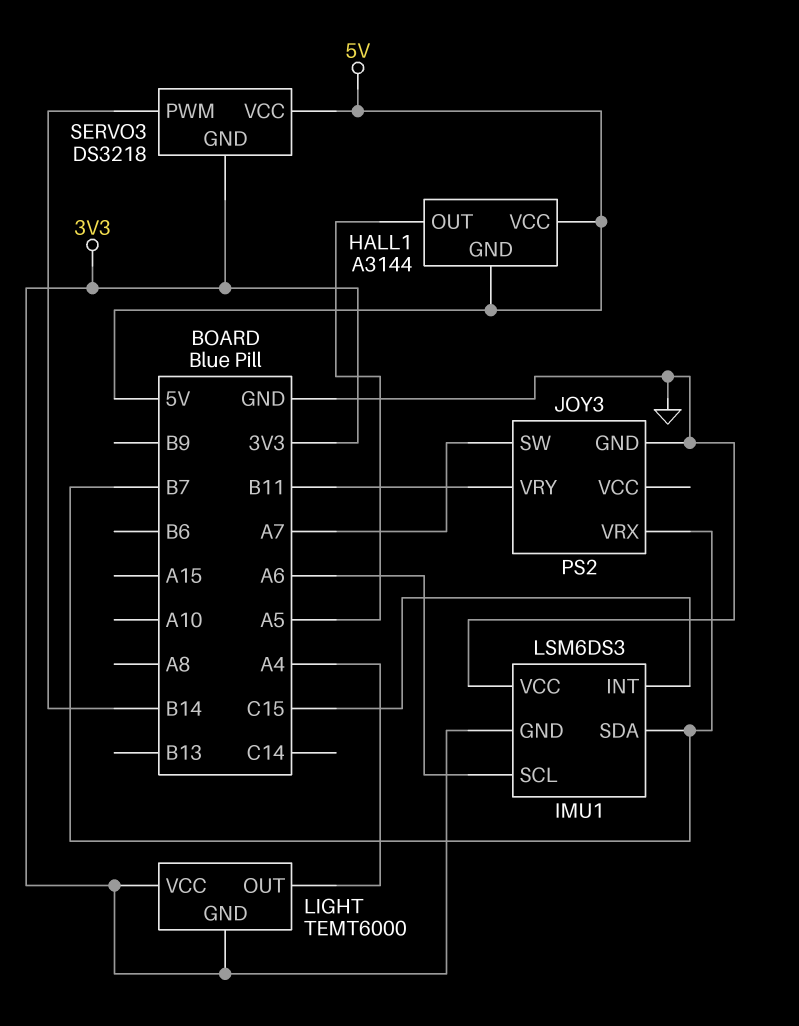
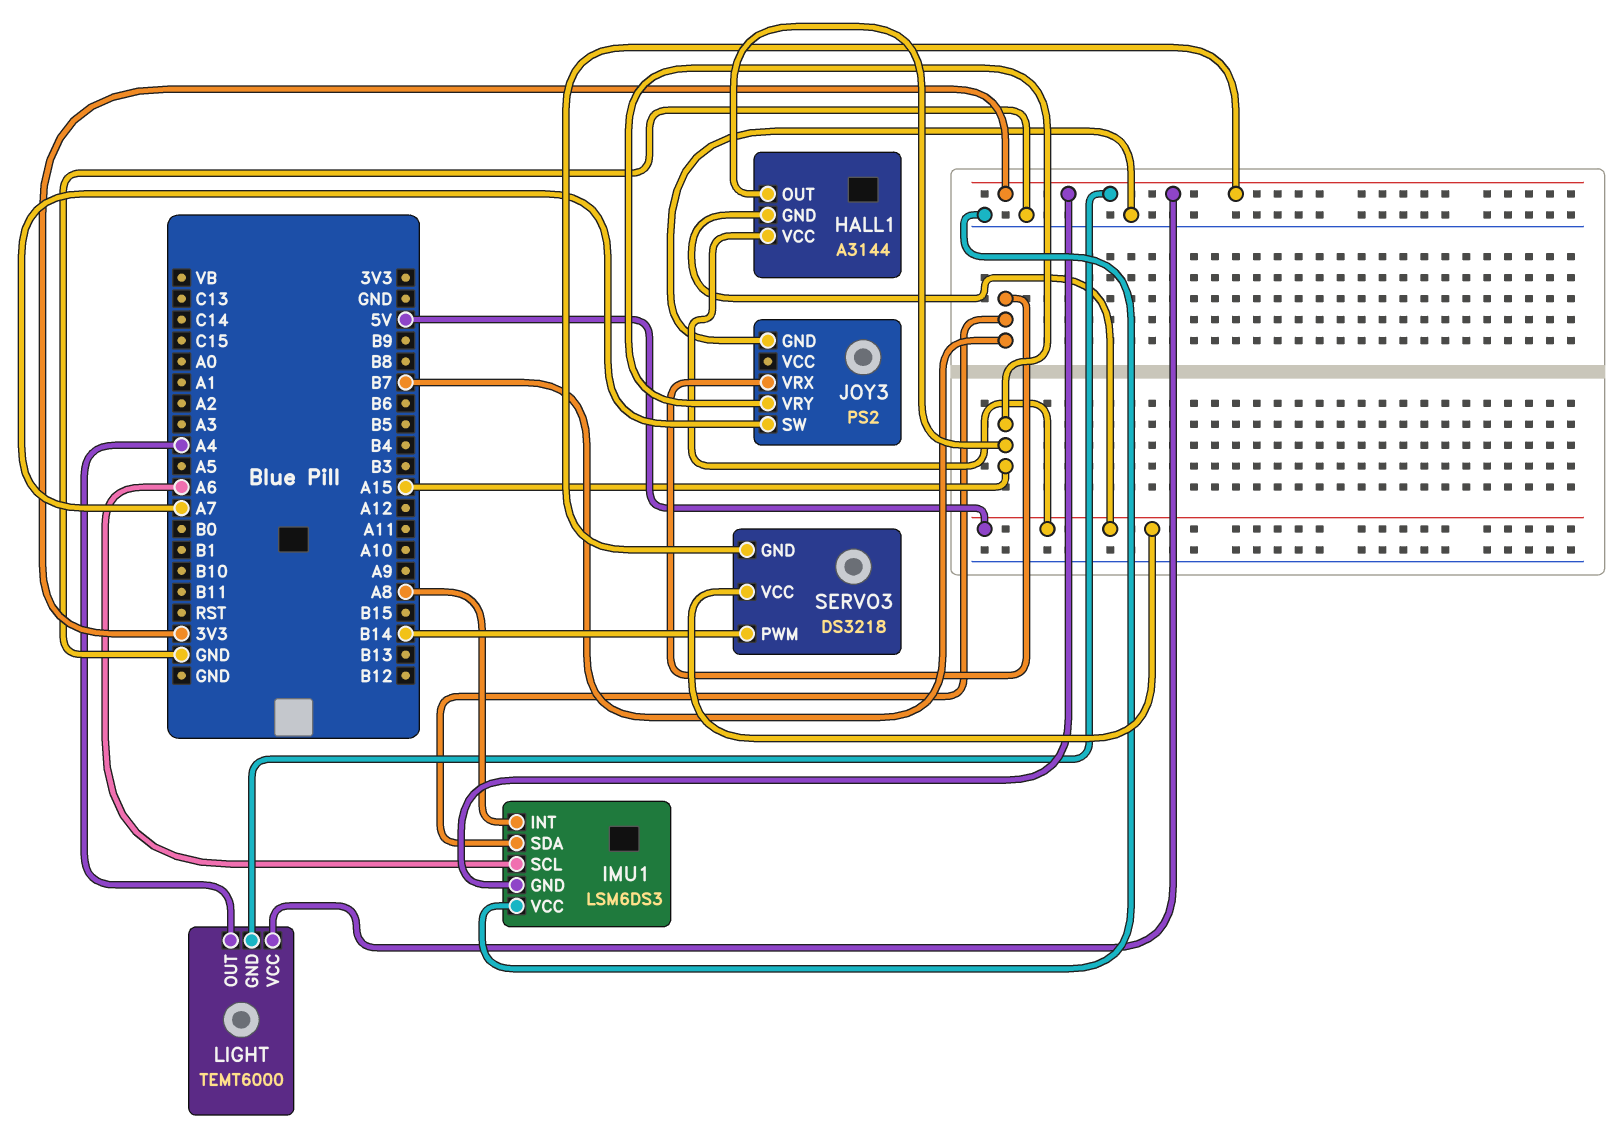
HALL1 pin OUT: A5 -> A15
IMU1 pin INT: C15 -> A8
JOY3 pin VRY: B11 -> A15

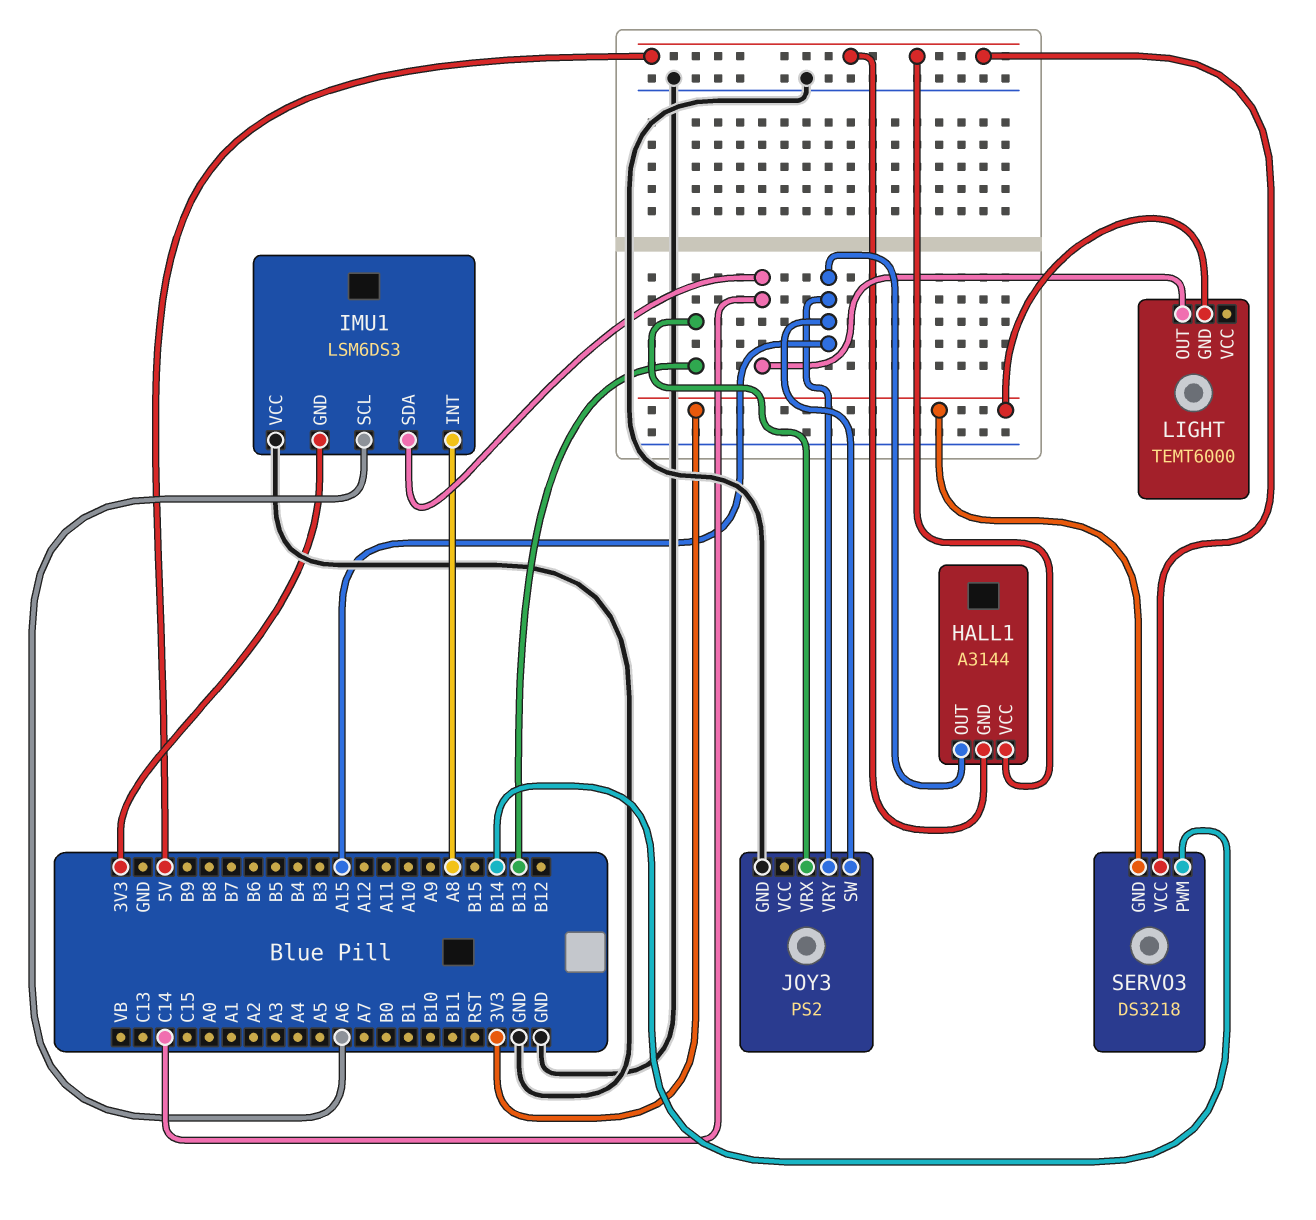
IMU1 pin SDA: B7 -> C14
JOY3 pin SW: A7 -> A15
JOY3 pin VRX: B7 -> B13
LIGHT pin OUT: A4 -> C14
LIGHT pin VCC: 3V3 -> none

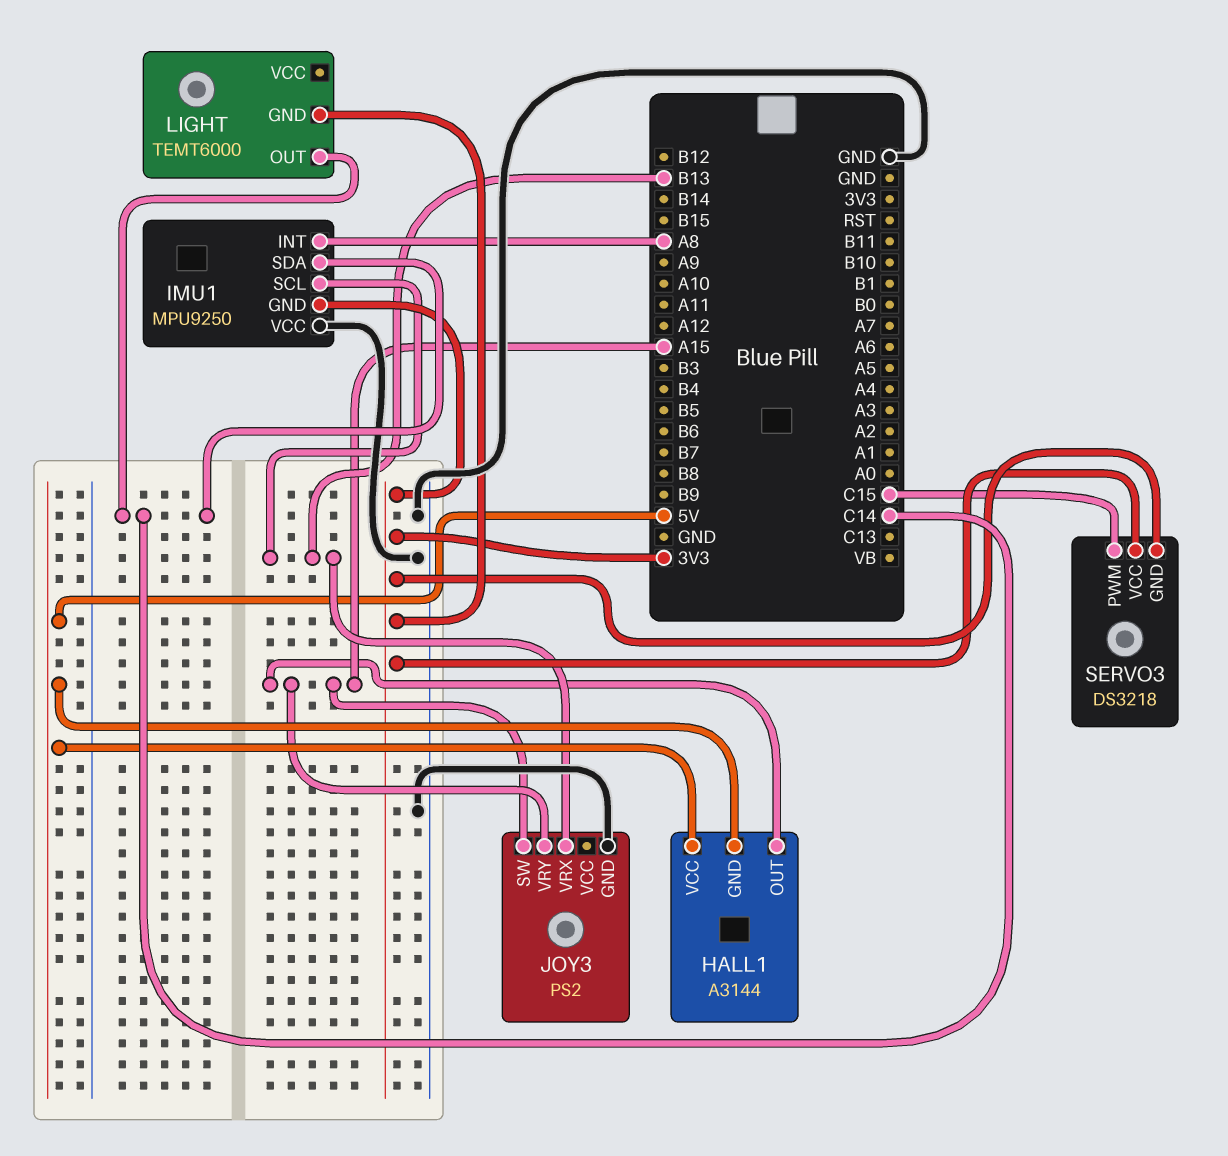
IMU1: LSM6DS3 -> MPU9250
IMU1 pin SCL: A6 -> B13
SERVO3 pin PWM: B14 -> C15
SERVO3 pin VCC: 5V -> 3V3

